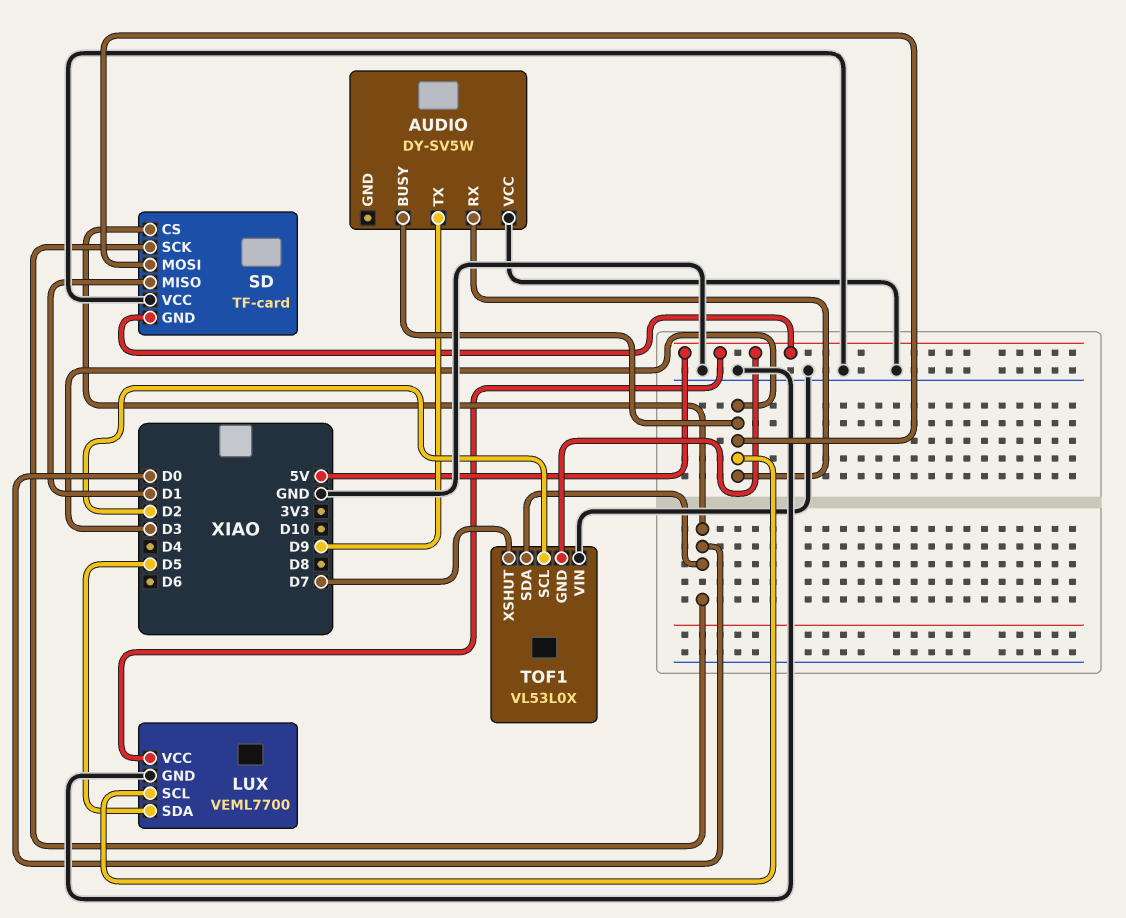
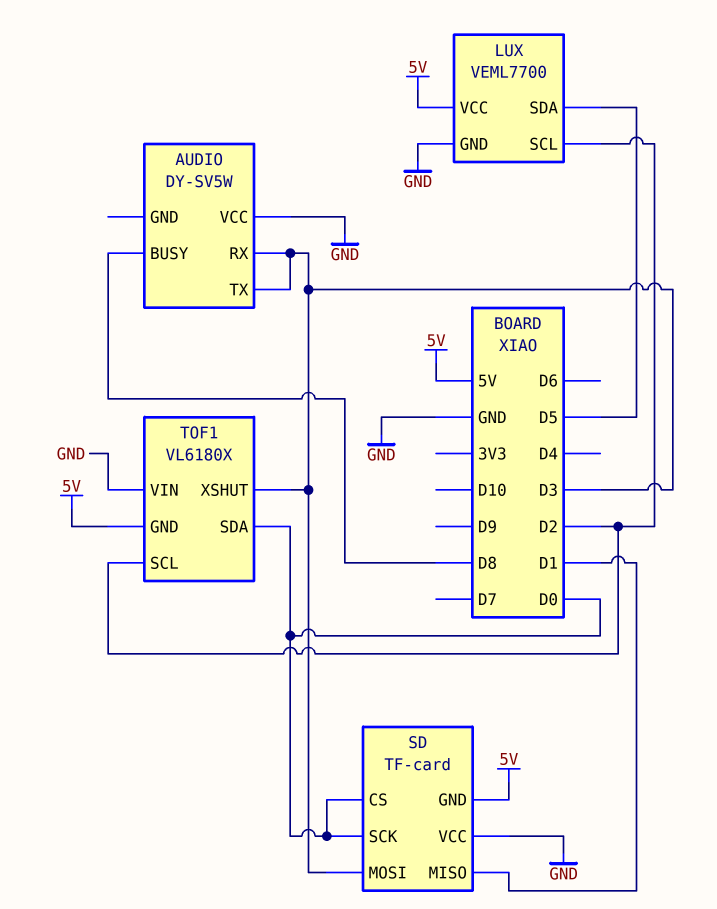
AUDIO pin BUSY: D3 -> D8
AUDIO pin TX: D9 -> D3
LUX pin SCL: D3 -> D2
TOF1: VL53L0X -> VL6180X
TOF1 pin XSHUT: D7 -> D3

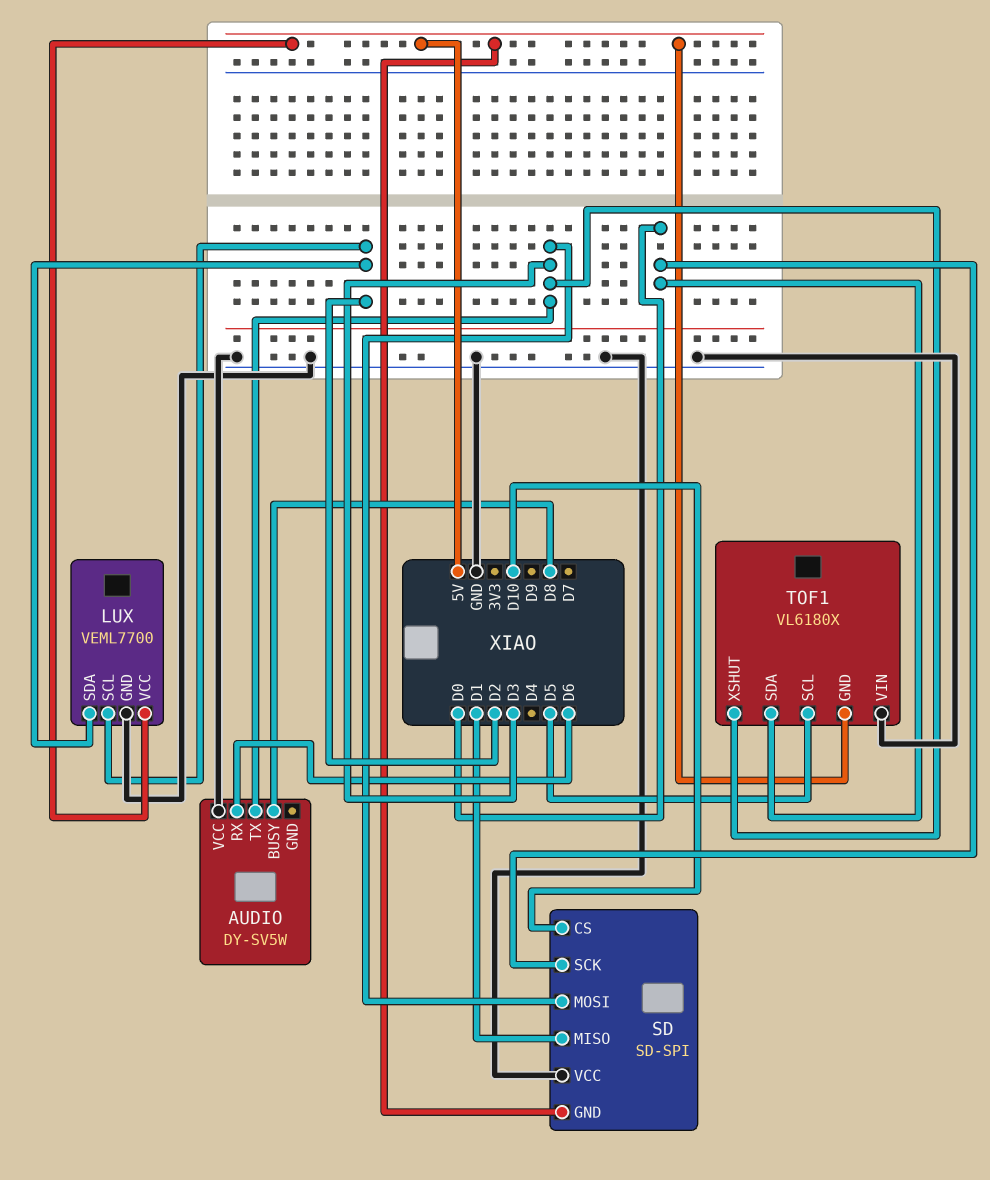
AUDIO pin RX: D3 -> D6
LUX pin SDA: D5 -> D2
SD: TF-card -> SD-SPI
SD pin CS: D0 -> D10
TOF1 pin SCL: D2 -> D5

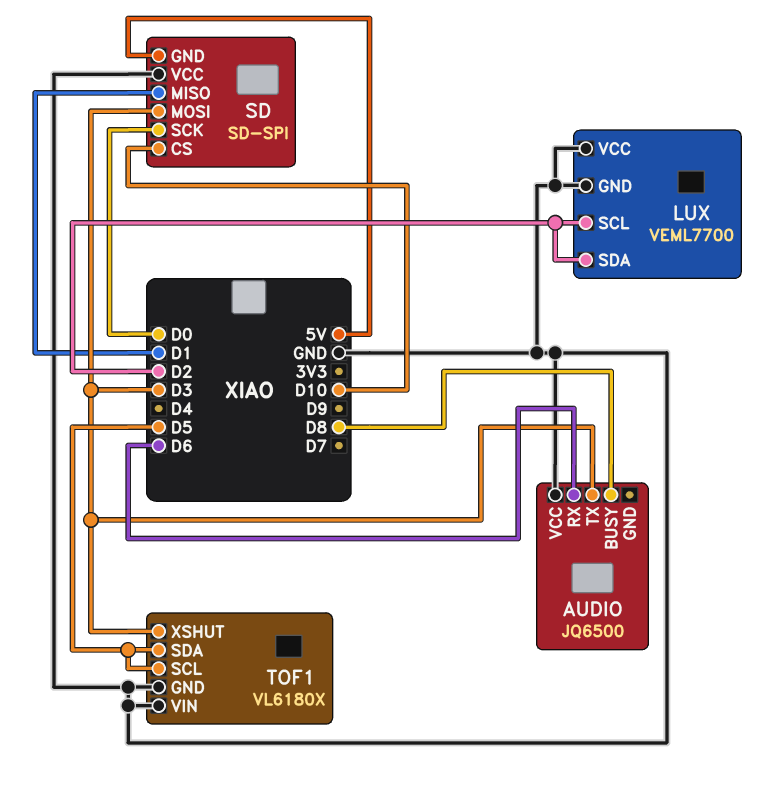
AUDIO: DY-SV5W -> JQ6500
LUX pin VCC: 5V -> GND
TOF1 pin GND: 5V -> GND
TOF1 pin SDA: D0 -> D5

